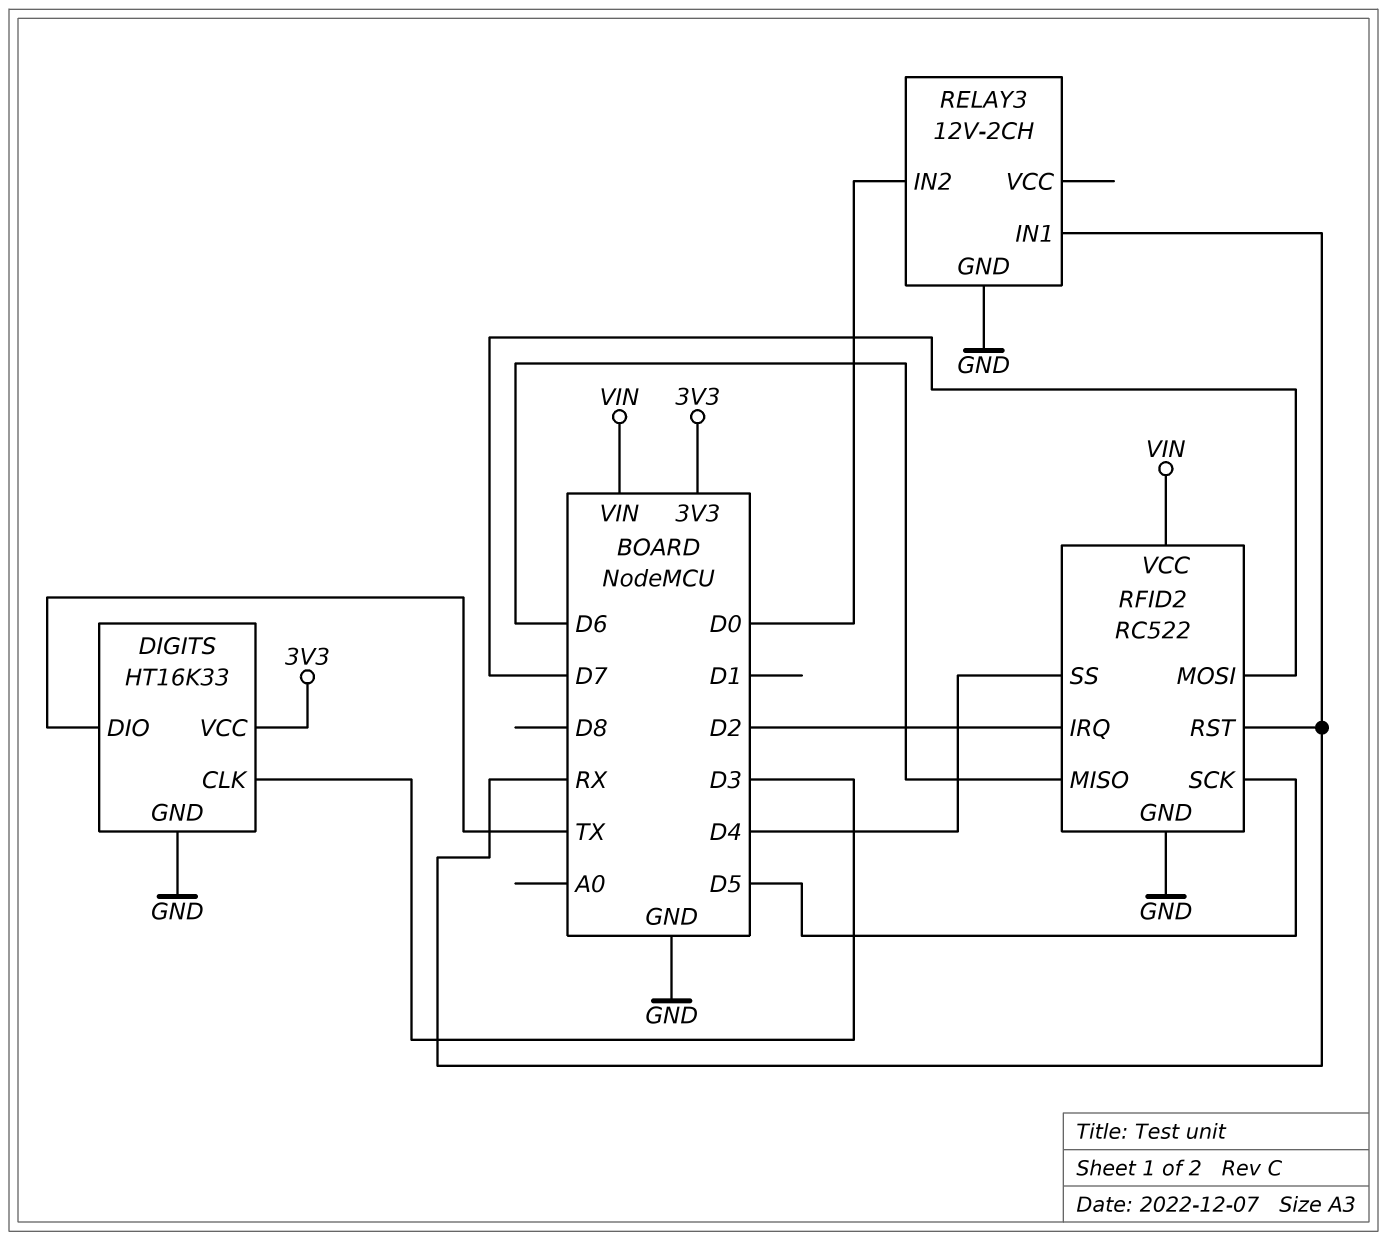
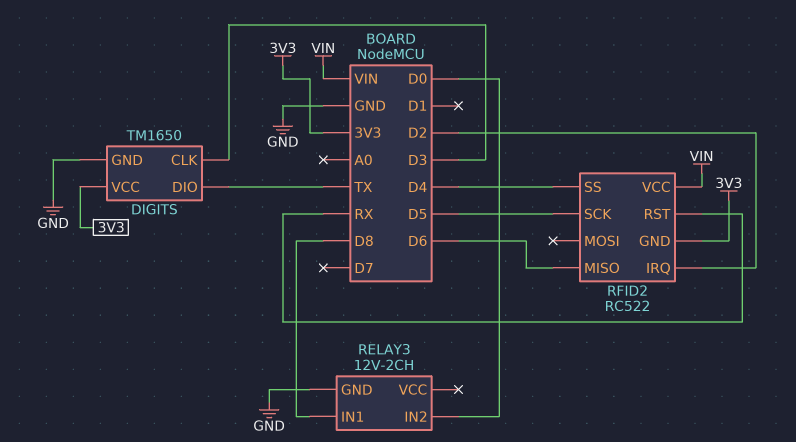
DIGITS: HT16K33 -> TM1650
RELAY3 pin IN1: RX -> D8
RFID2 pin GND: GND -> 3V3
RFID2 pin MOSI: D7 -> none

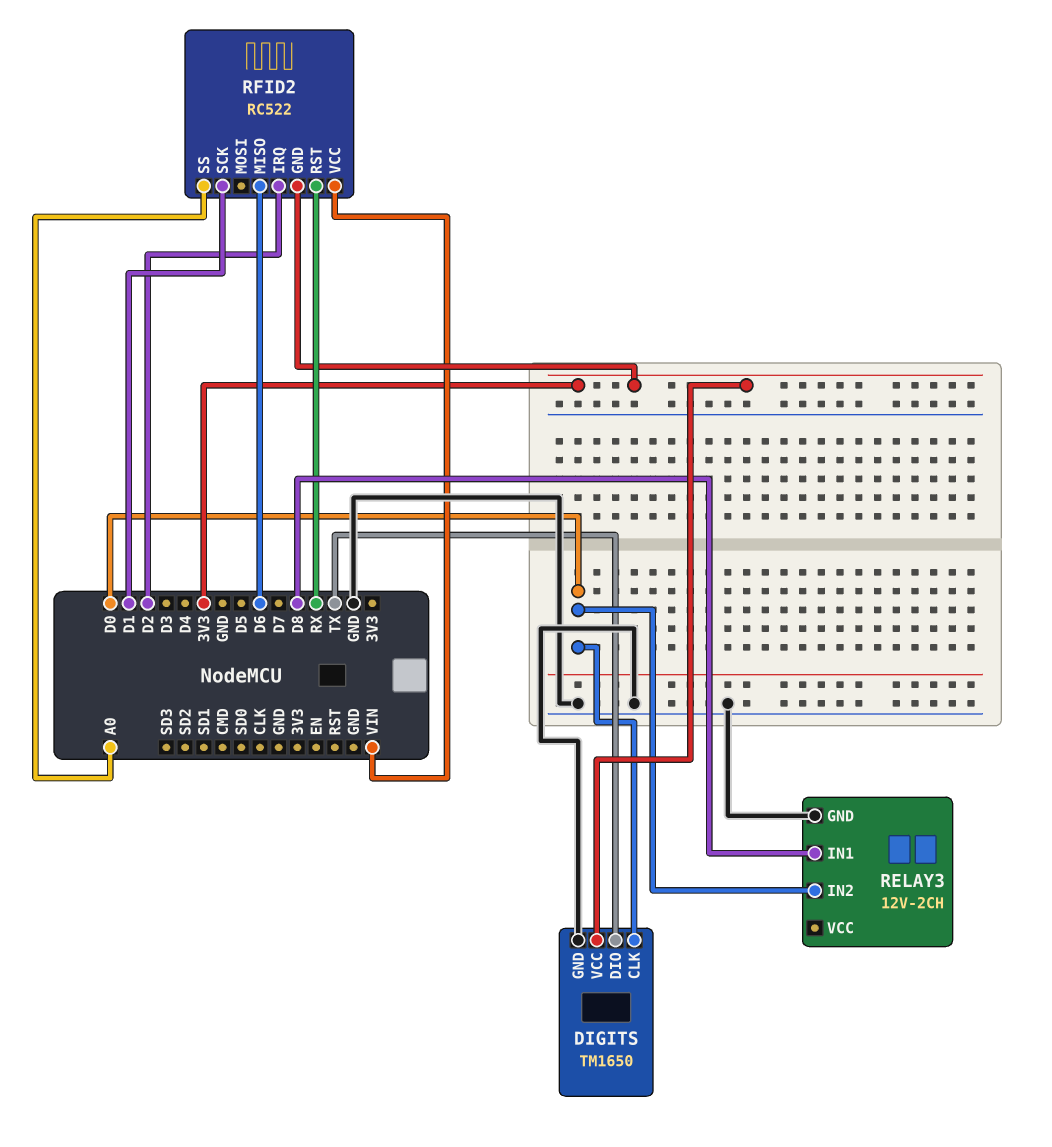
DIGITS pin CLK: D3 -> D0
RFID2 pin SCK: D5 -> D1
RFID2 pin SS: D4 -> A0

